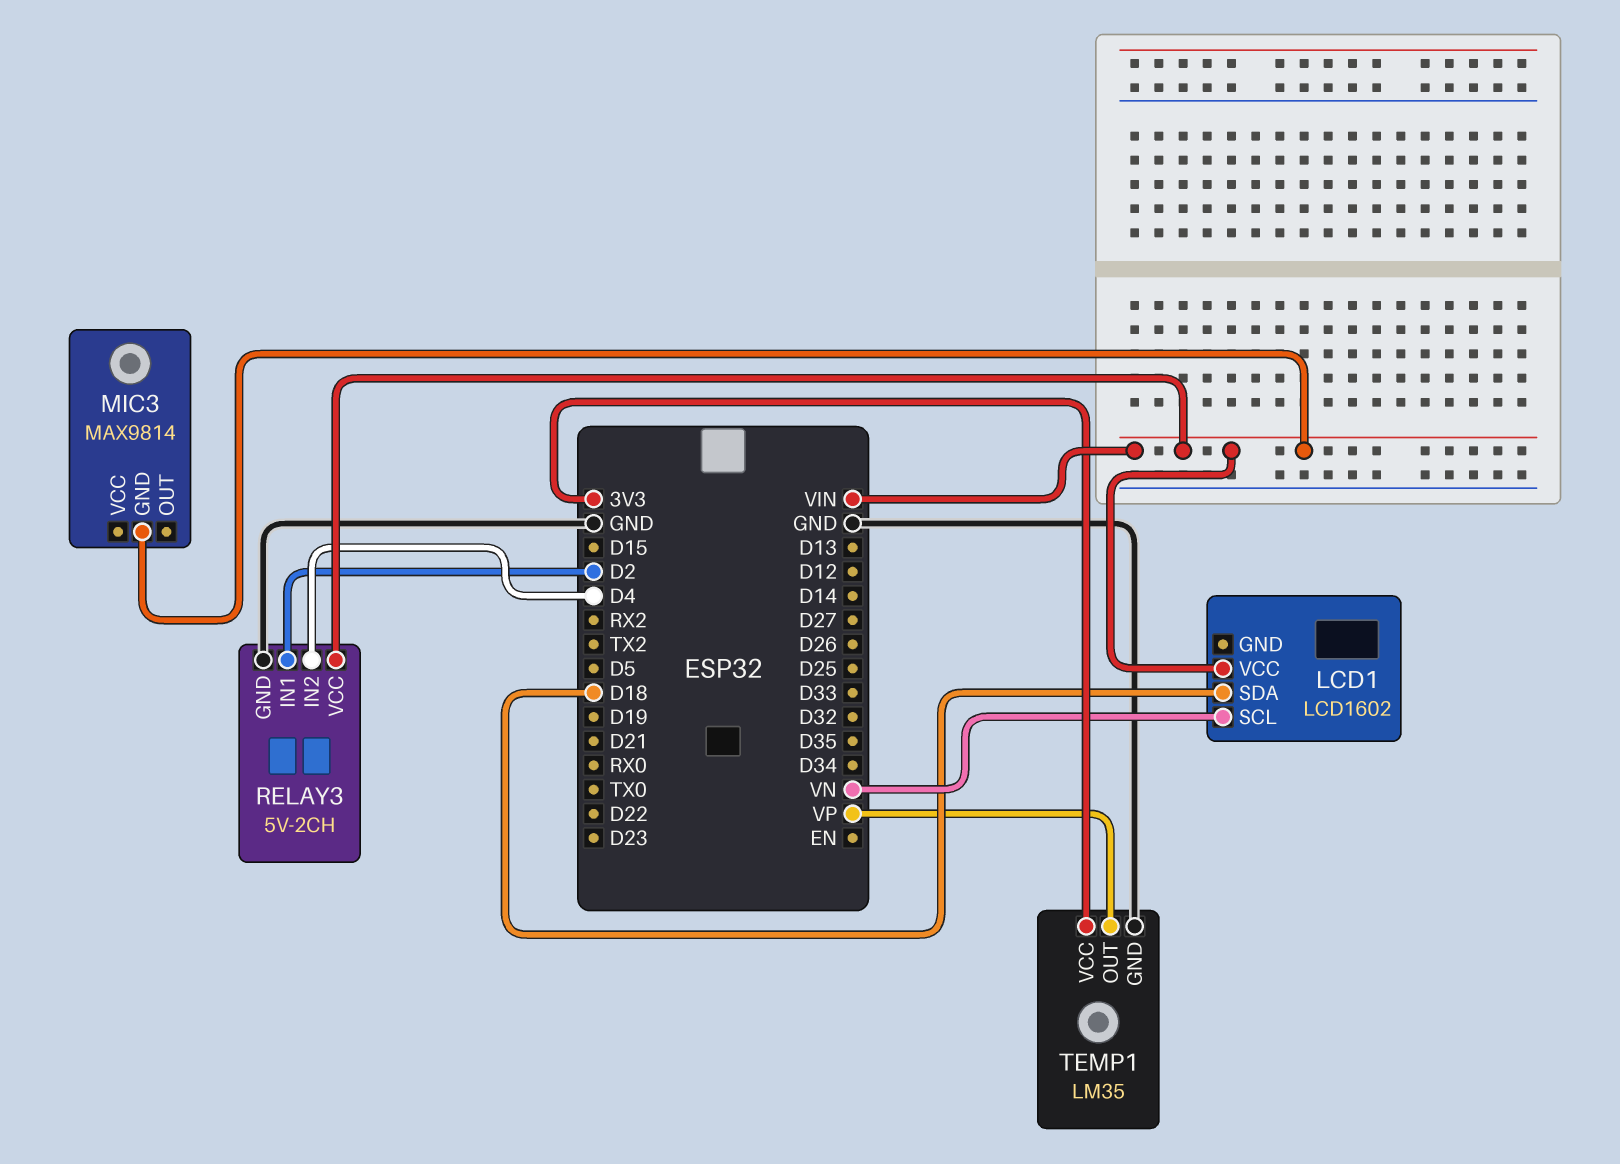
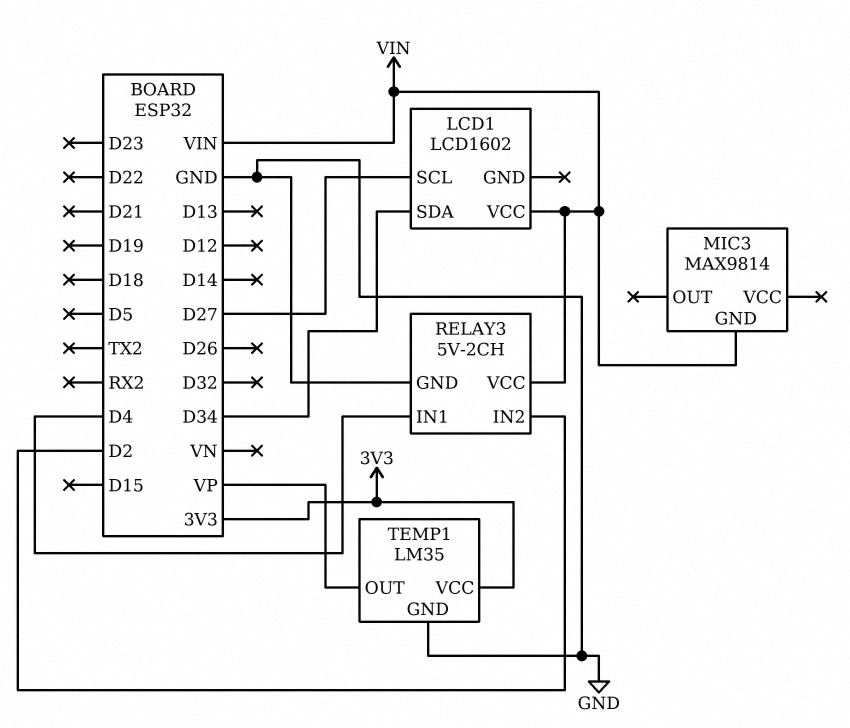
LCD1 pin SCL: VN -> D27
LCD1 pin SDA: D18 -> D34
RELAY3 pin IN1: D2 -> D4
RELAY3 pin IN2: D4 -> D2

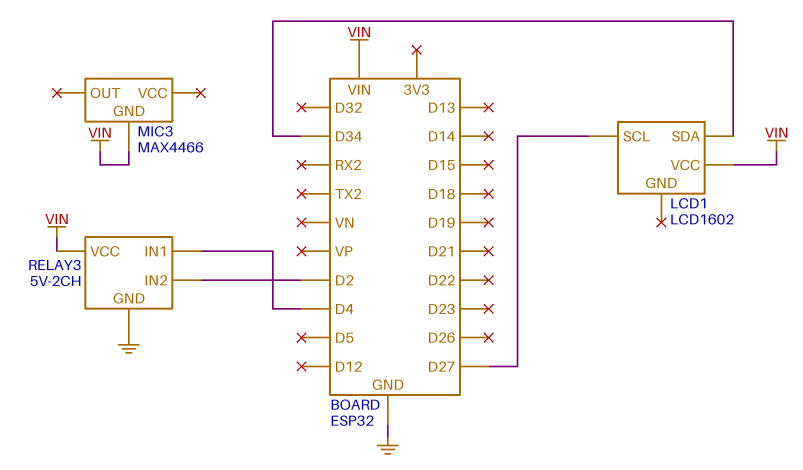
MIC3: MAX9814 -> MAX4466
TEMP1: LM35 -> none
TEMP1 pin GND: GND -> none
TEMP1 pin OUT: VP -> none
TEMP1 pin VCC: 3V3 -> none

